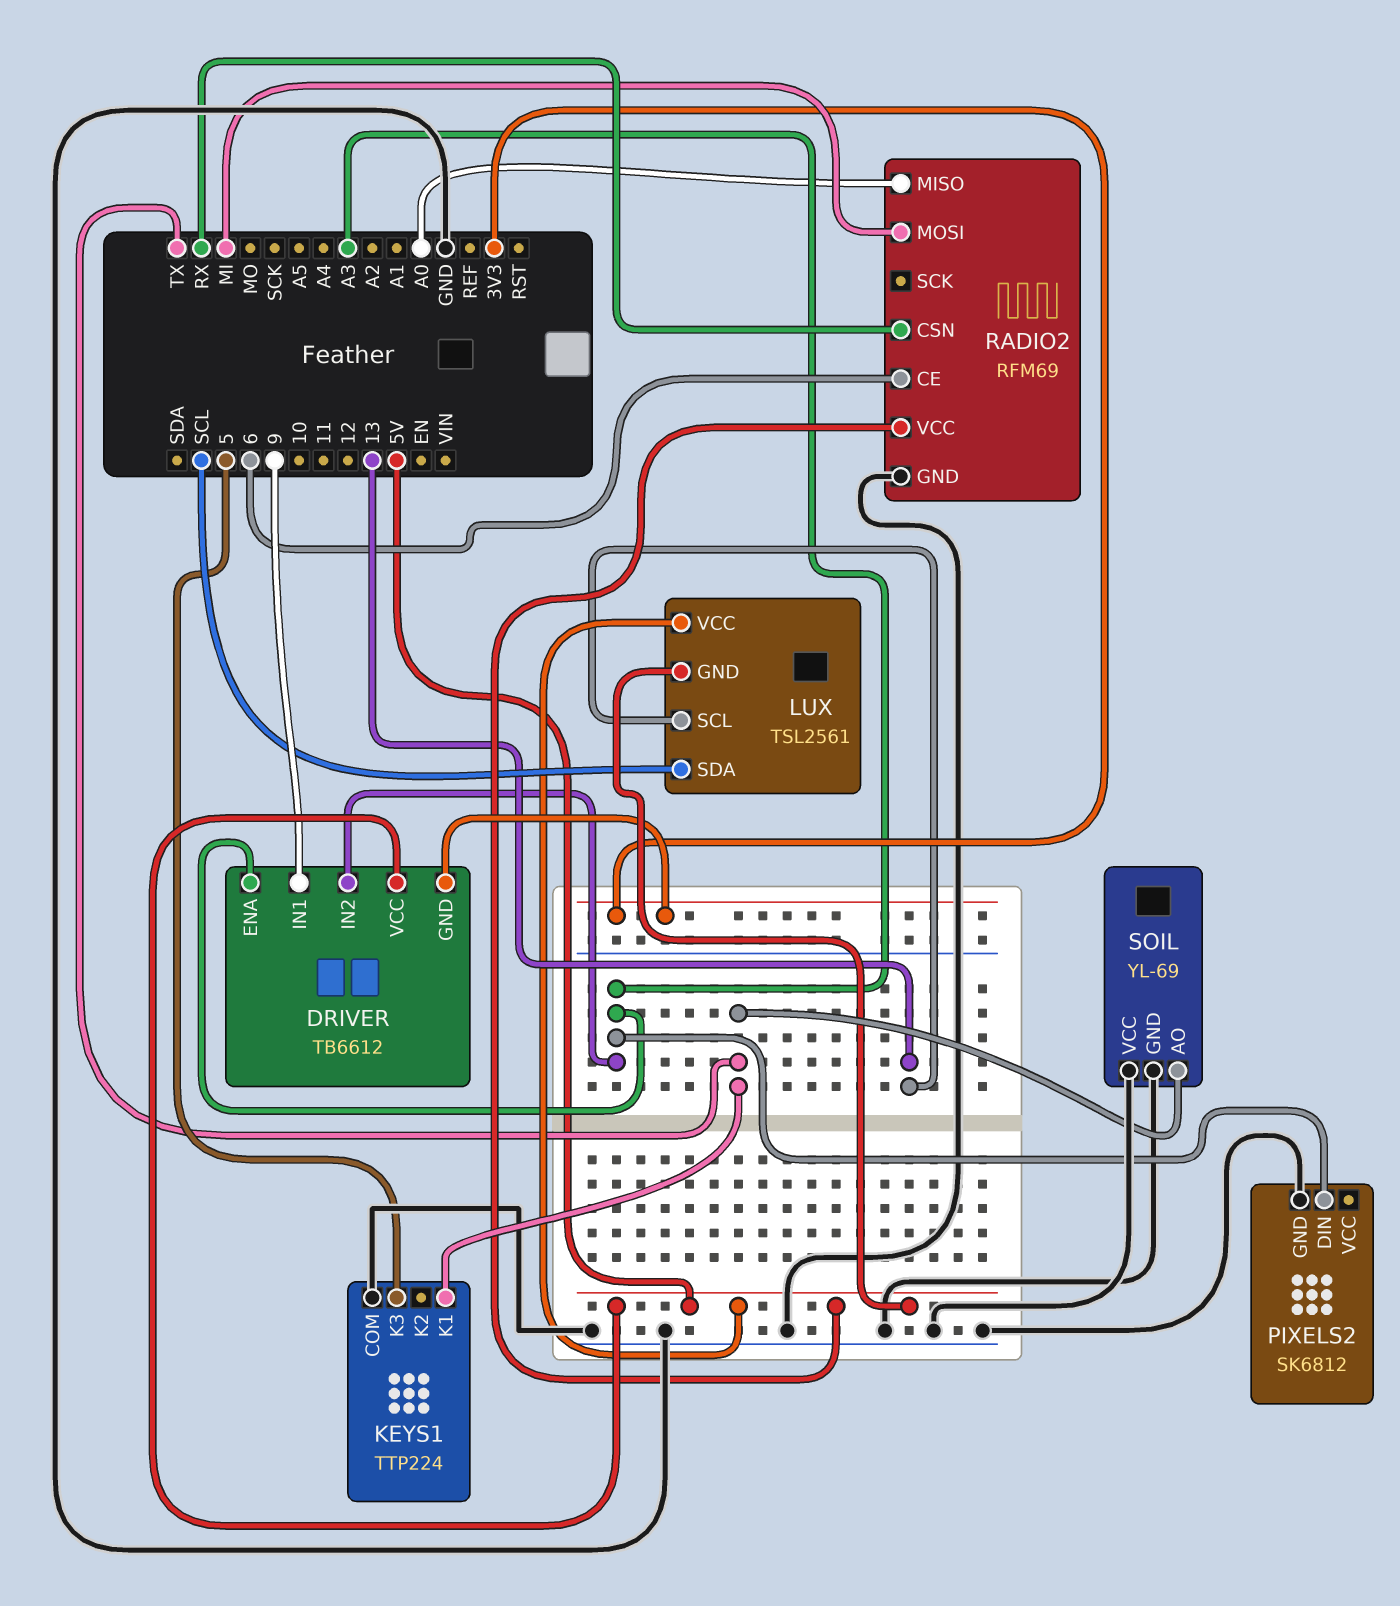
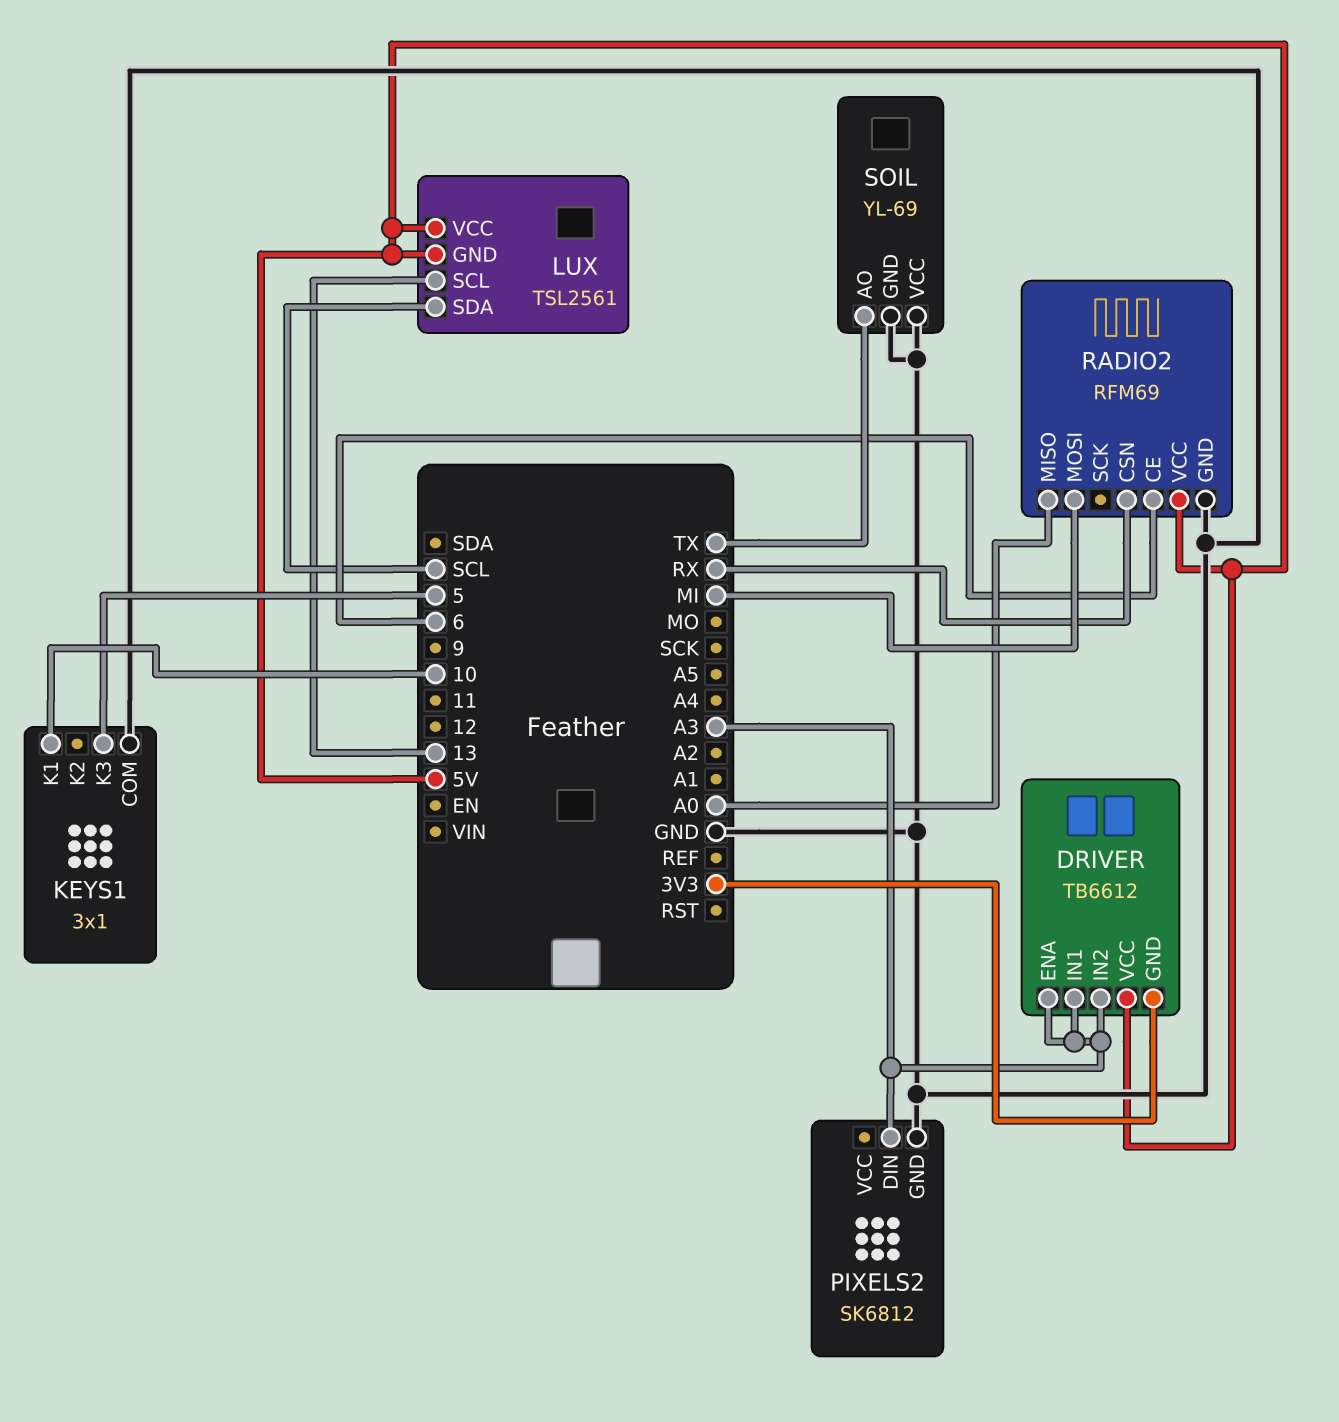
DRIVER pin IN1: 9 -> A3
KEYS1: TTP224 -> 3x1
KEYS1 pin K1: TX -> 10

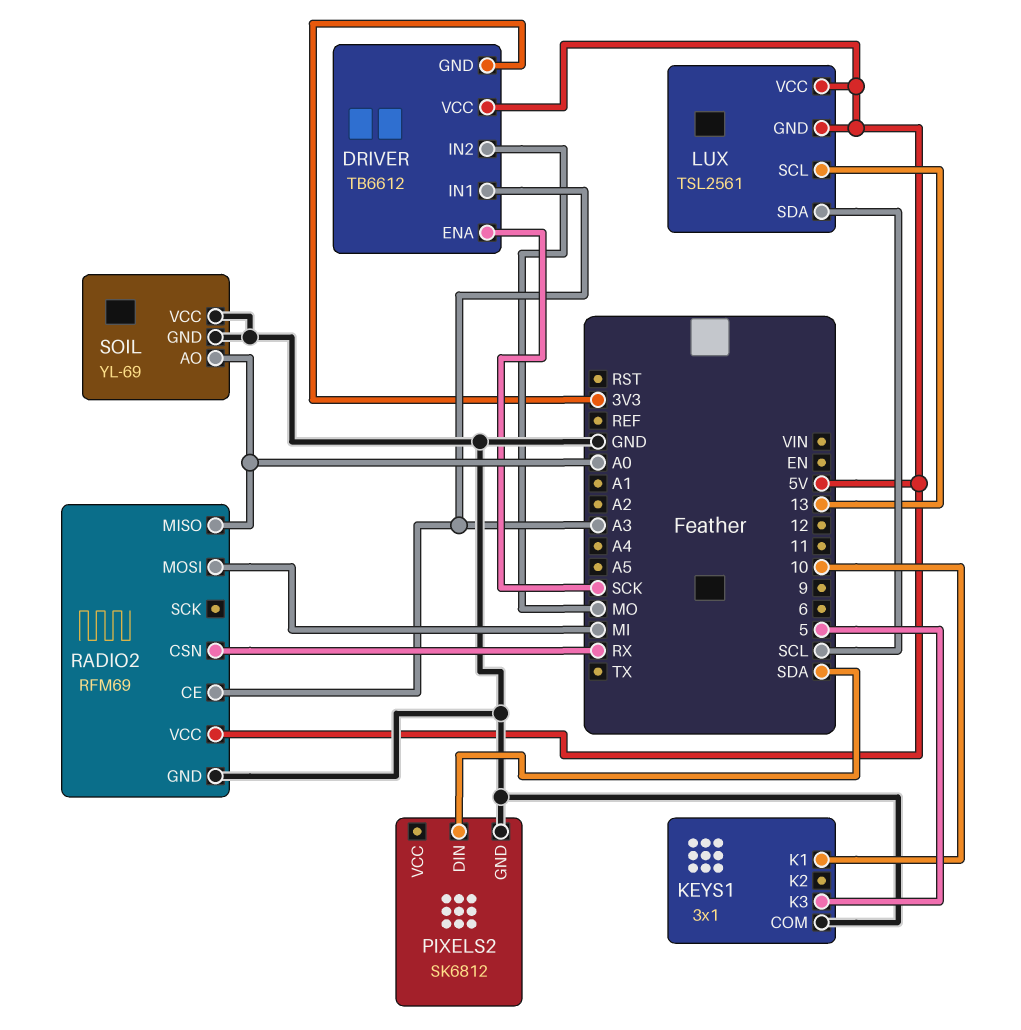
DRIVER pin ENA: A3 -> SCK
DRIVER pin IN2: A3 -> MO
PIXELS2 pin DIN: A3 -> SDA
RADIO2 pin CE: 6 -> A3
SOIL pin AO: TX -> A0

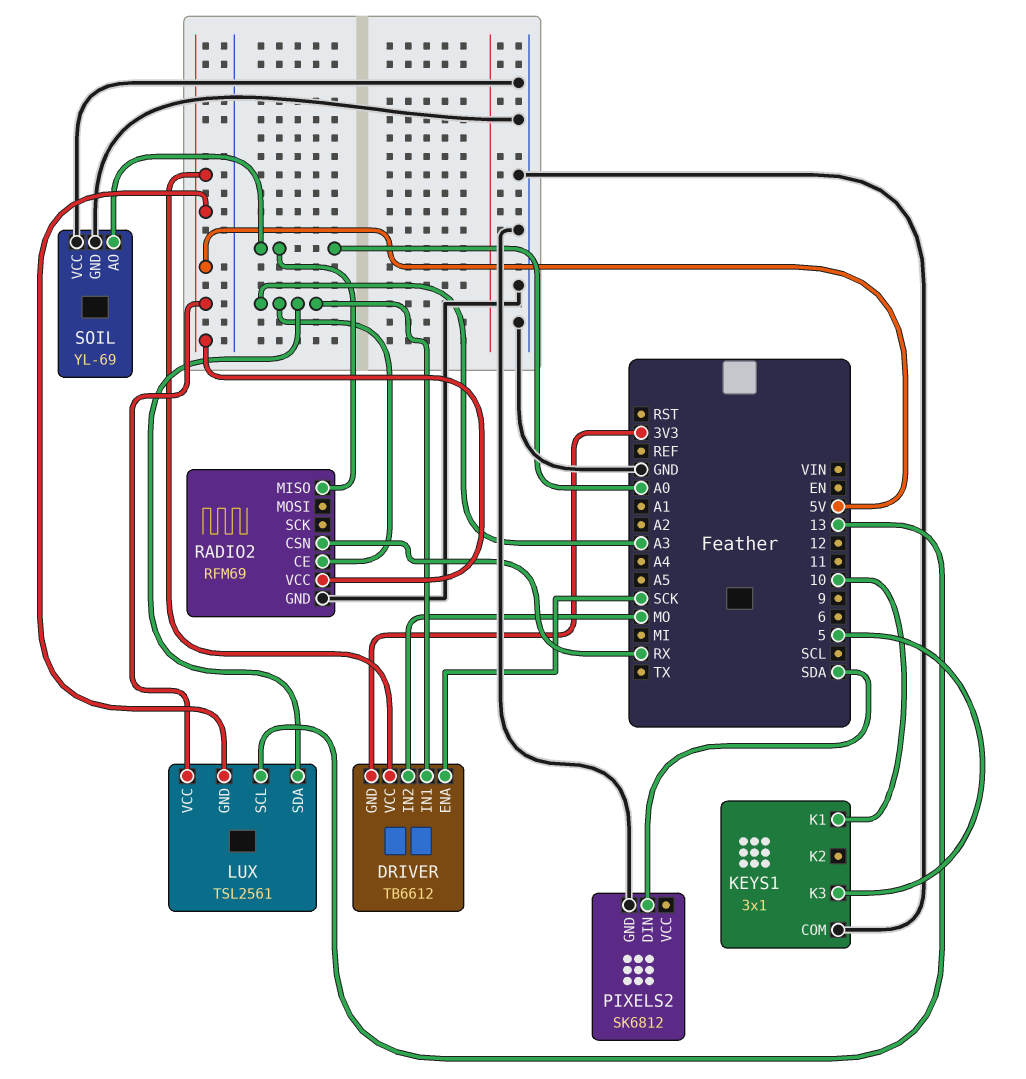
LUX pin SDA: SCL -> A3
RADIO2 pin MOSI: MI -> none

